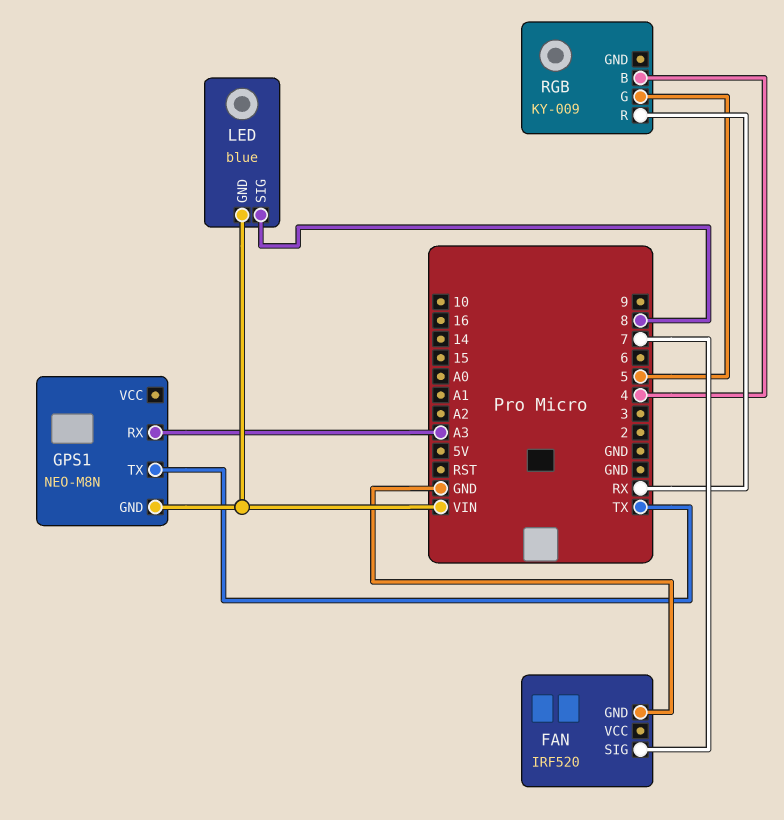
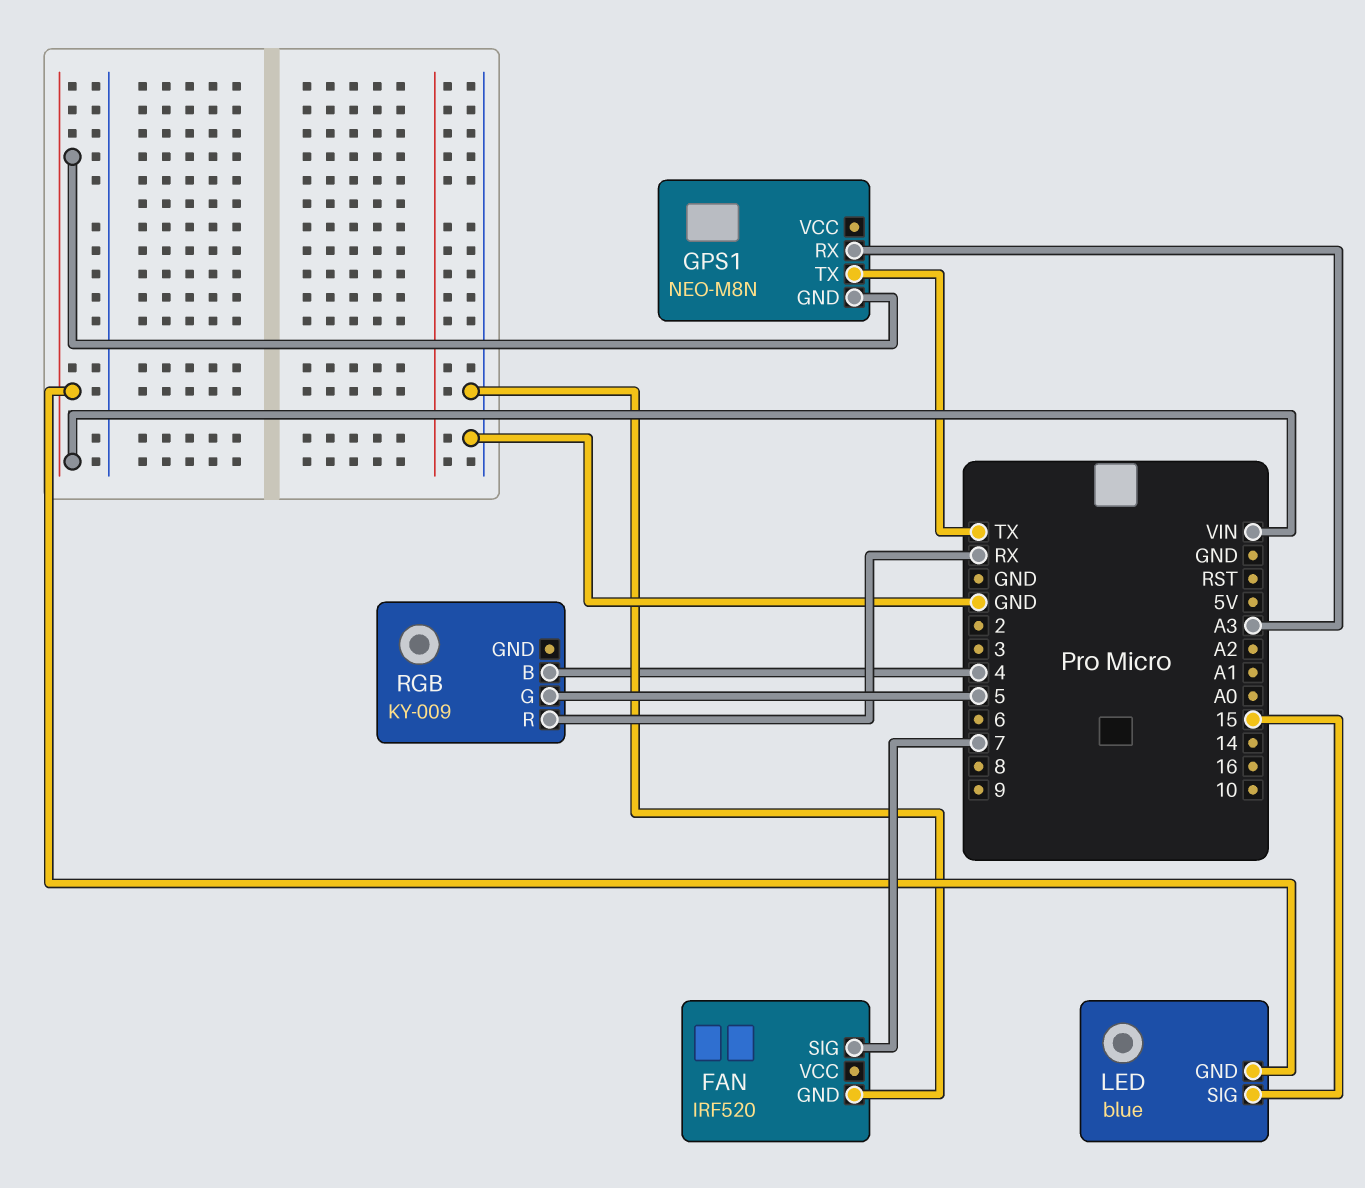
LED pin SIG: 8 -> 15

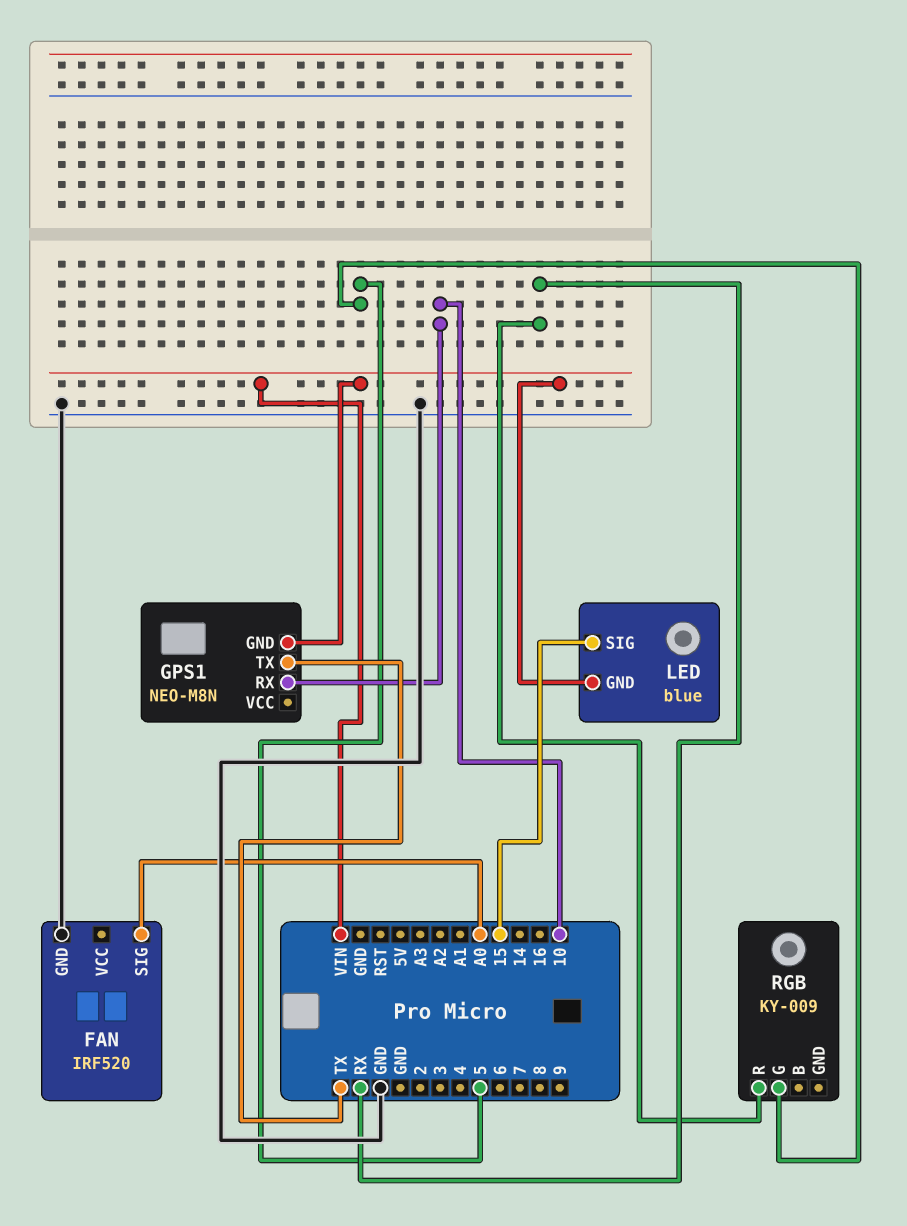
FAN pin SIG: 7 -> A0
GPS1 pin RX: A3 -> 10
RGB pin B: 4 -> none

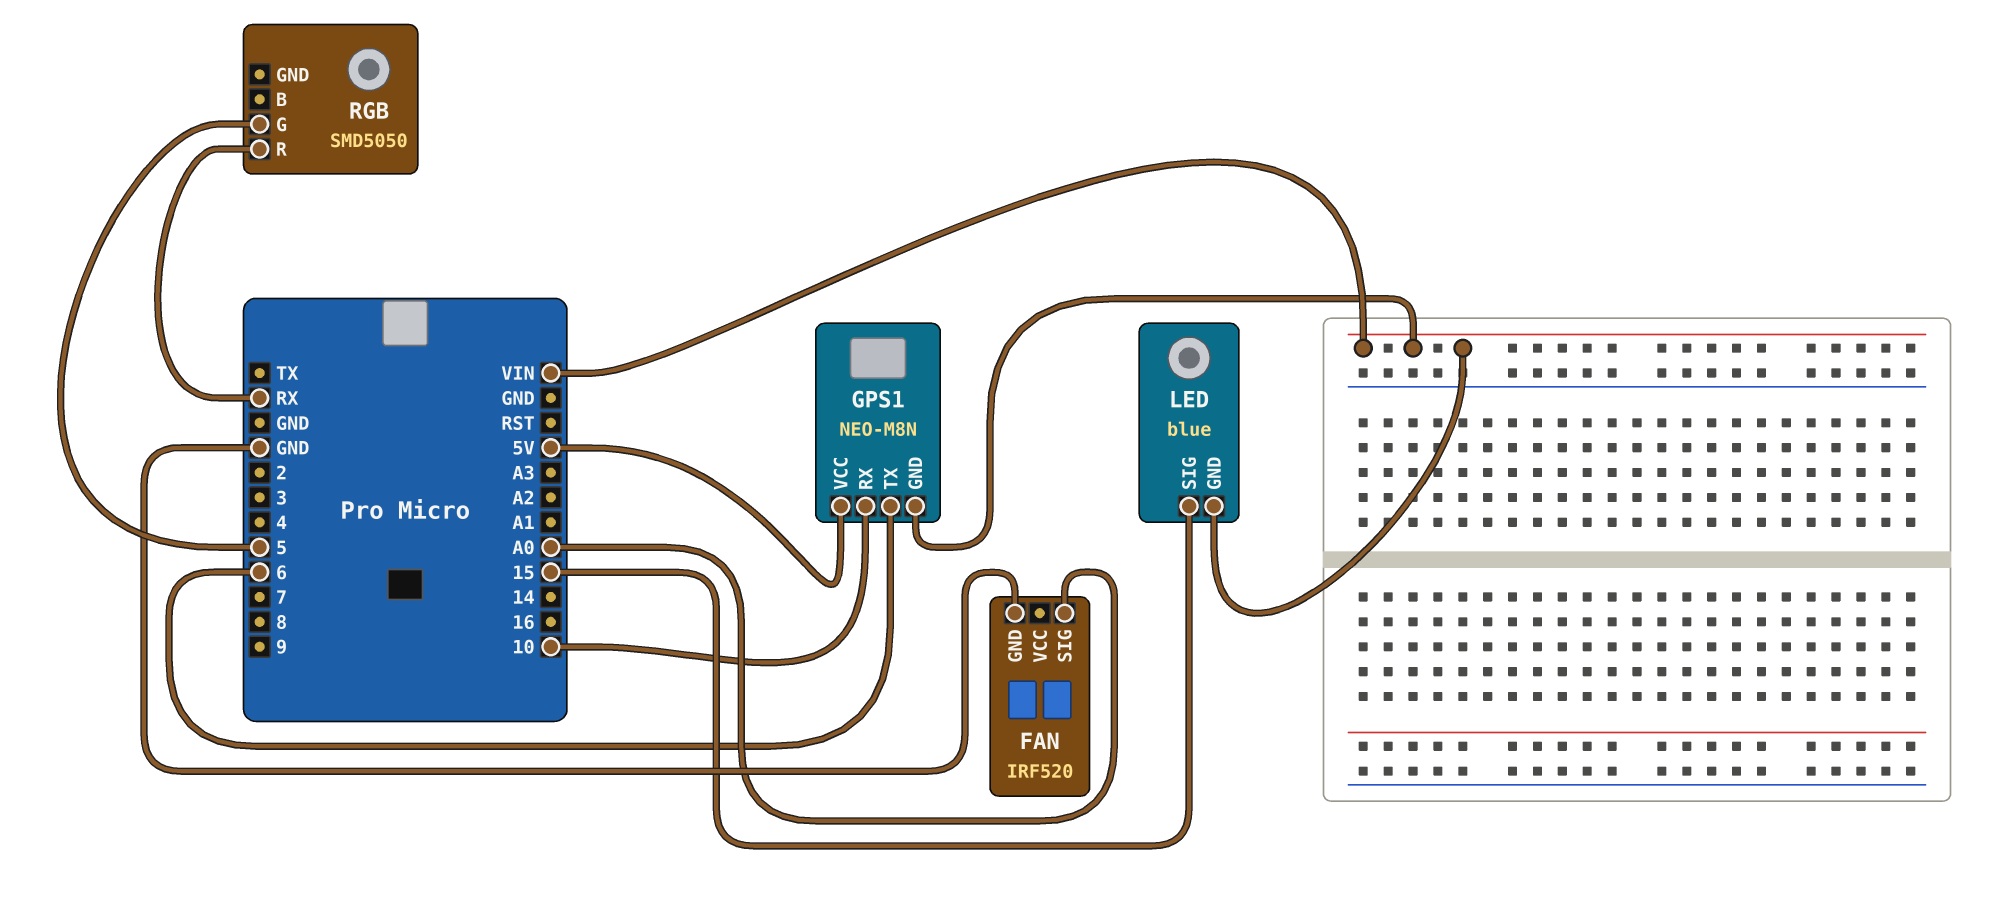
GPS1 pin TX: TX -> 6
GPS1 pin VCC: none -> 5V
RGB: KY-009 -> SMD5050

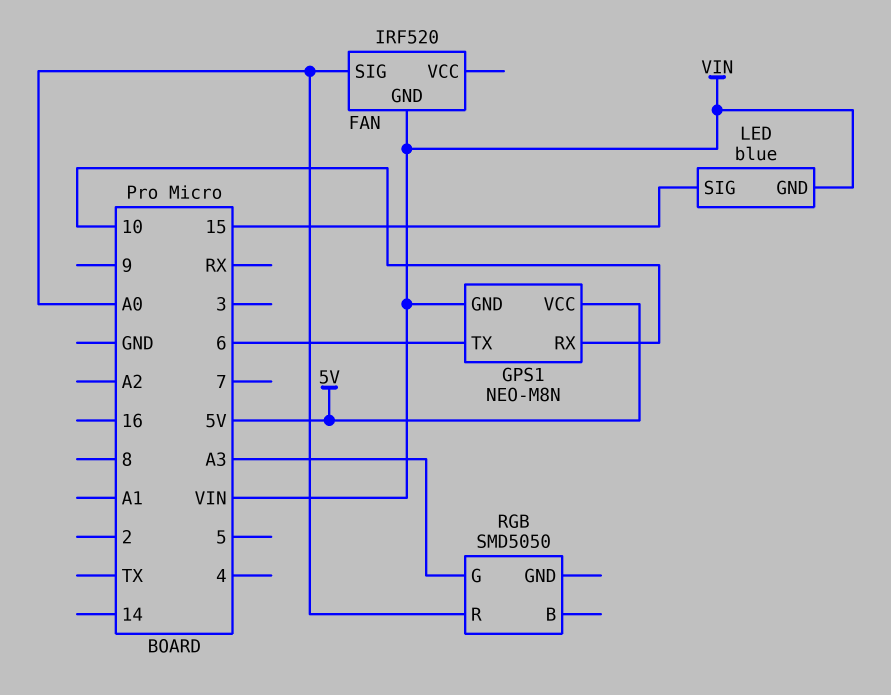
FAN pin GND: GND -> VIN
RGB pin G: 5 -> A3
RGB pin R: RX -> A0

